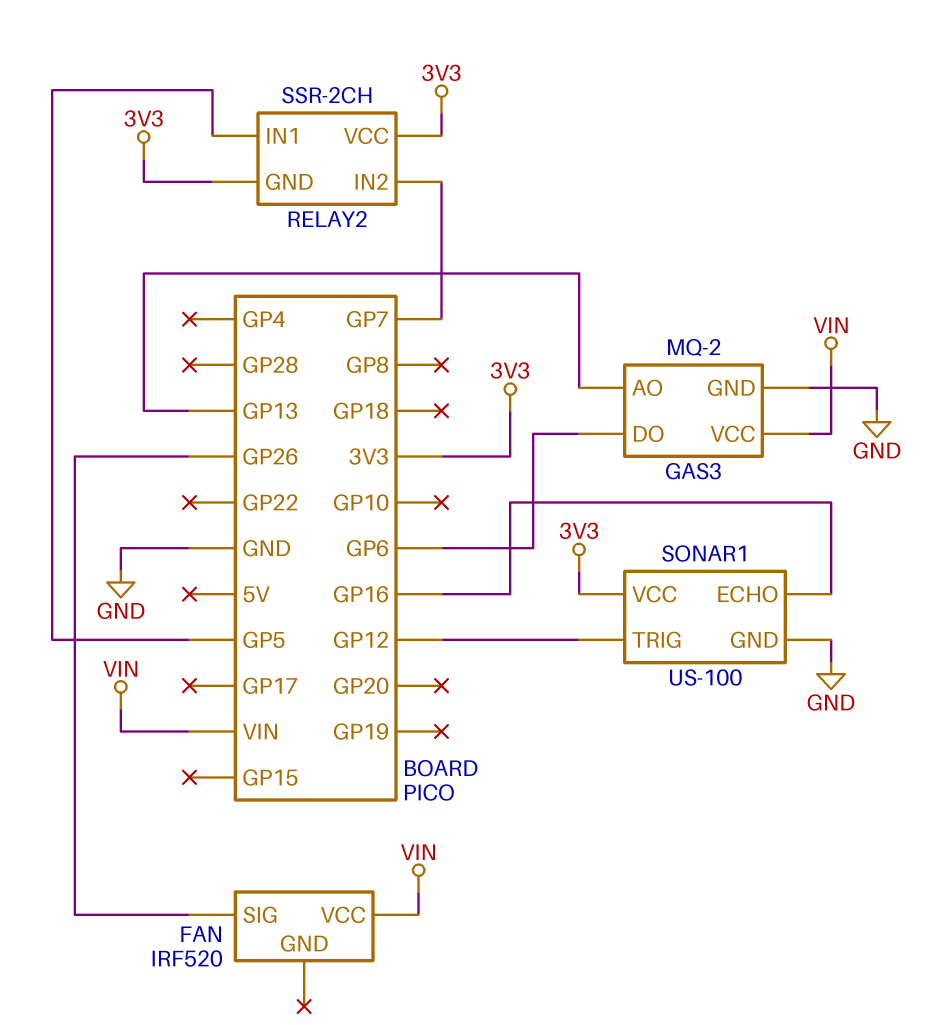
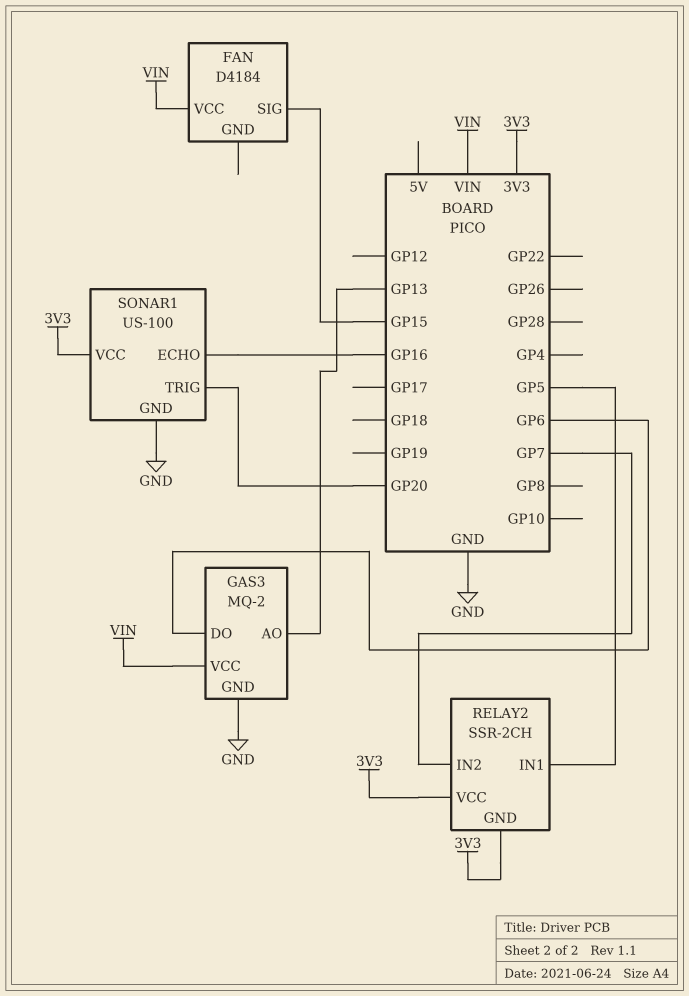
FAN: IRF520 -> D4184
FAN pin SIG: GP26 -> GP15
SONAR1 pin TRIG: GP12 -> GP20

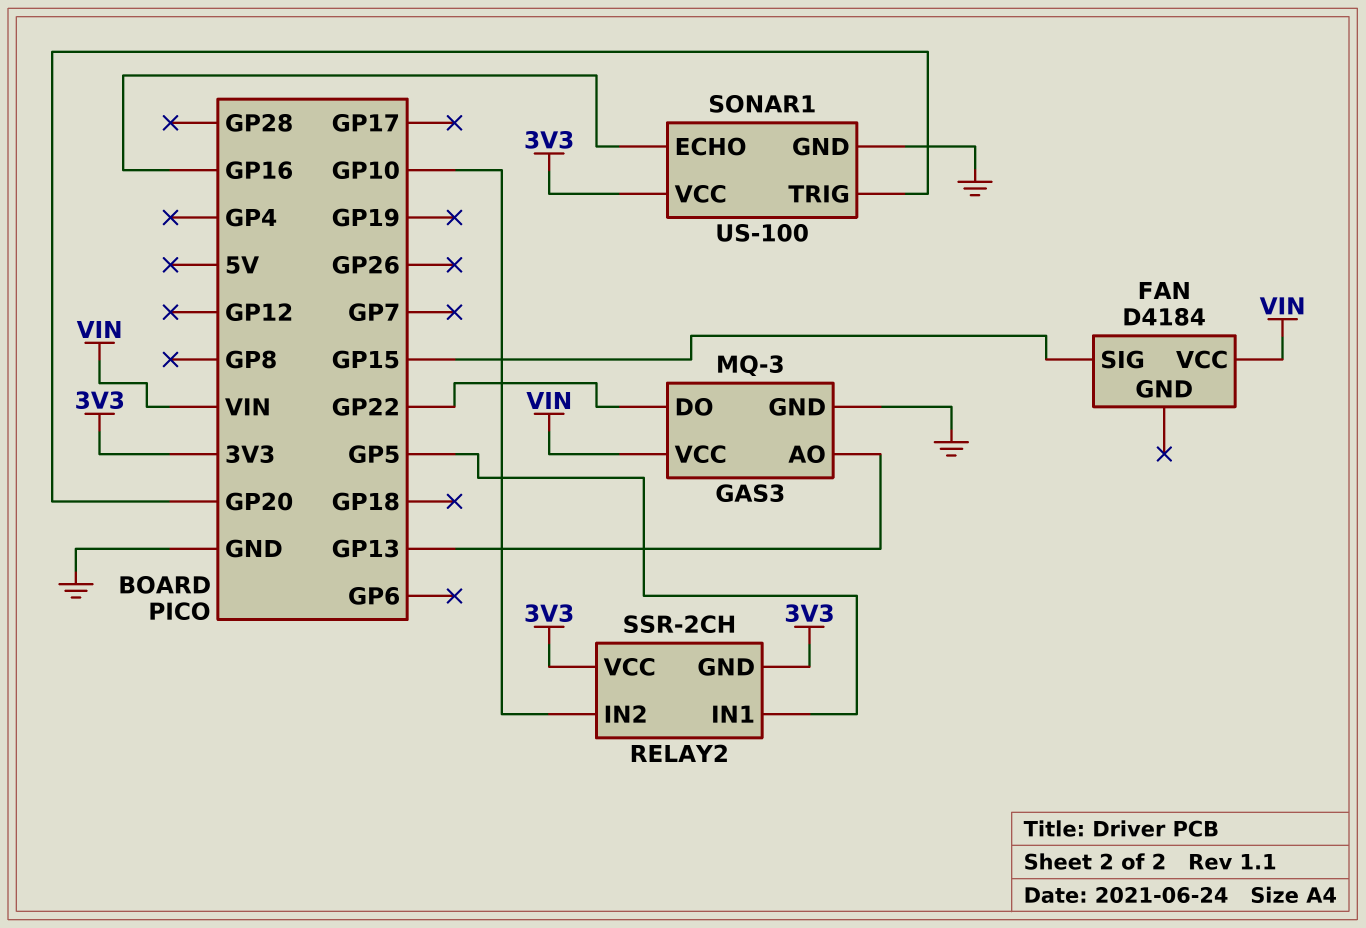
GAS3: MQ-2 -> MQ-3
GAS3 pin DO: GP6 -> GP22
RELAY2 pin IN2: GP7 -> GP10

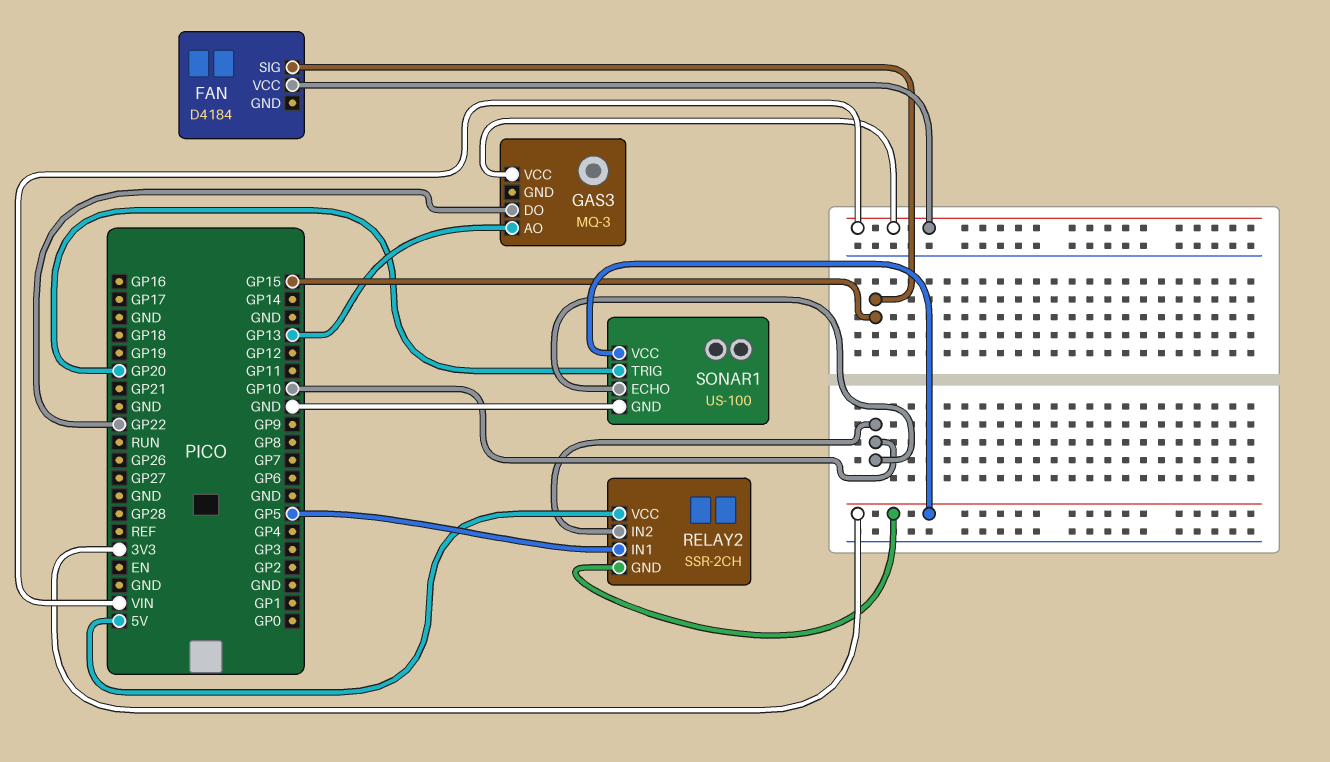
GAS3 pin GND: GND -> none
RELAY2 pin VCC: 3V3 -> 5V
SONAR1 pin ECHO: GP16 -> GP10

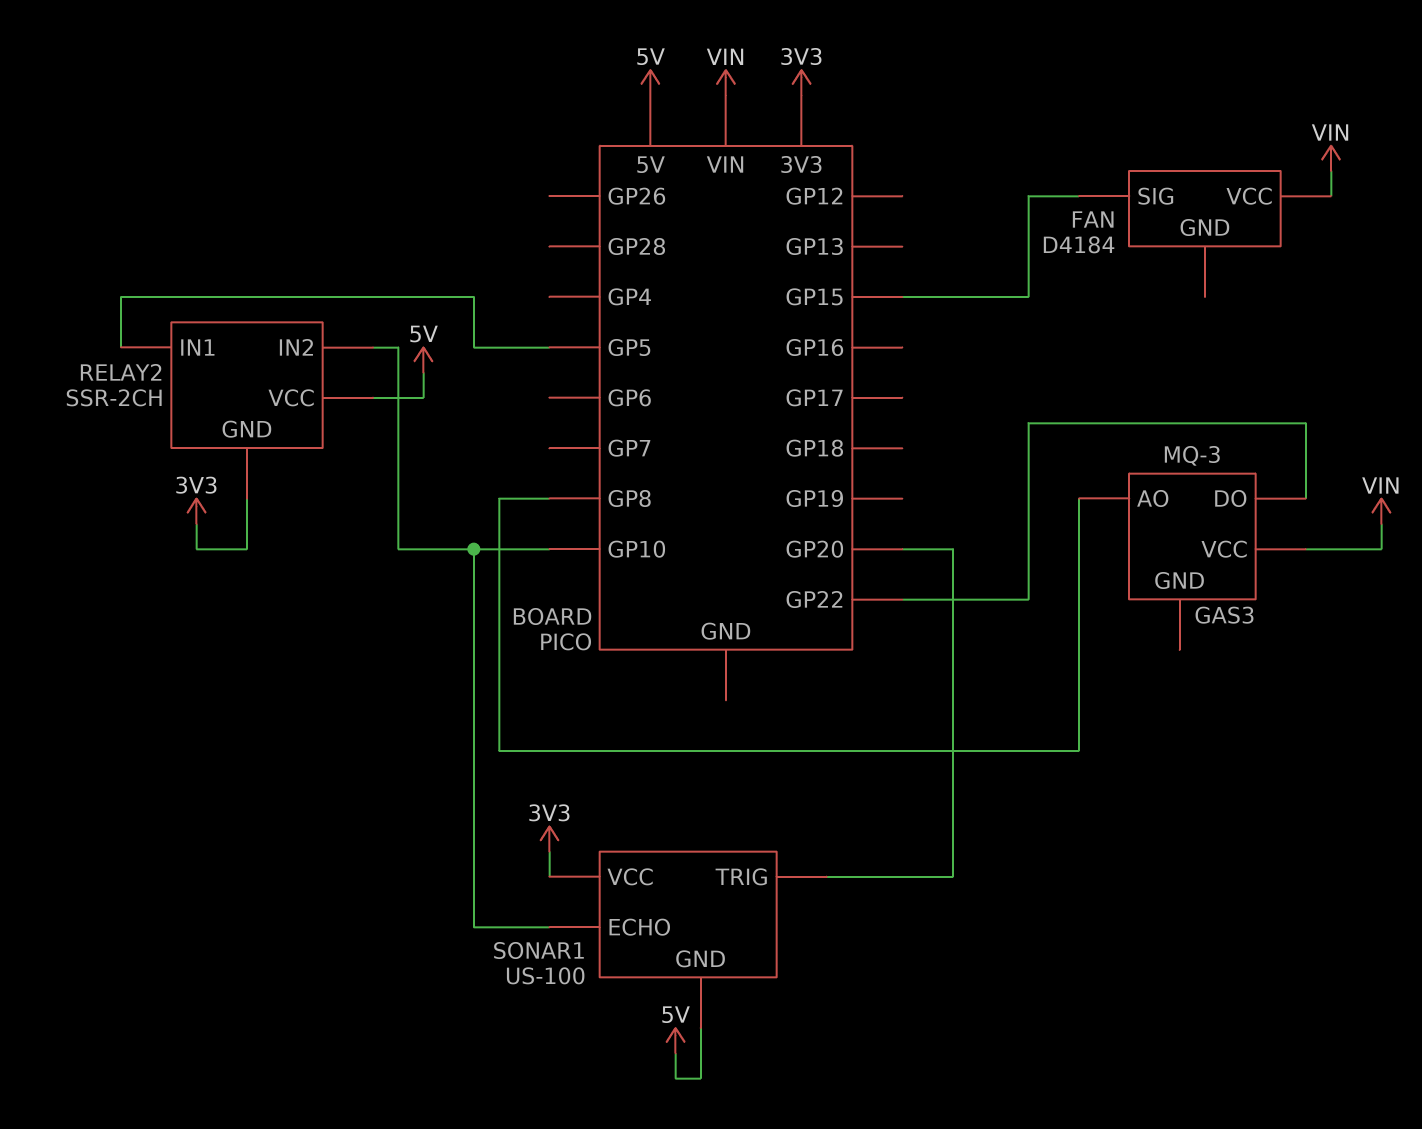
GAS3 pin AO: GP13 -> GP8
SONAR1 pin GND: GND -> 5V

